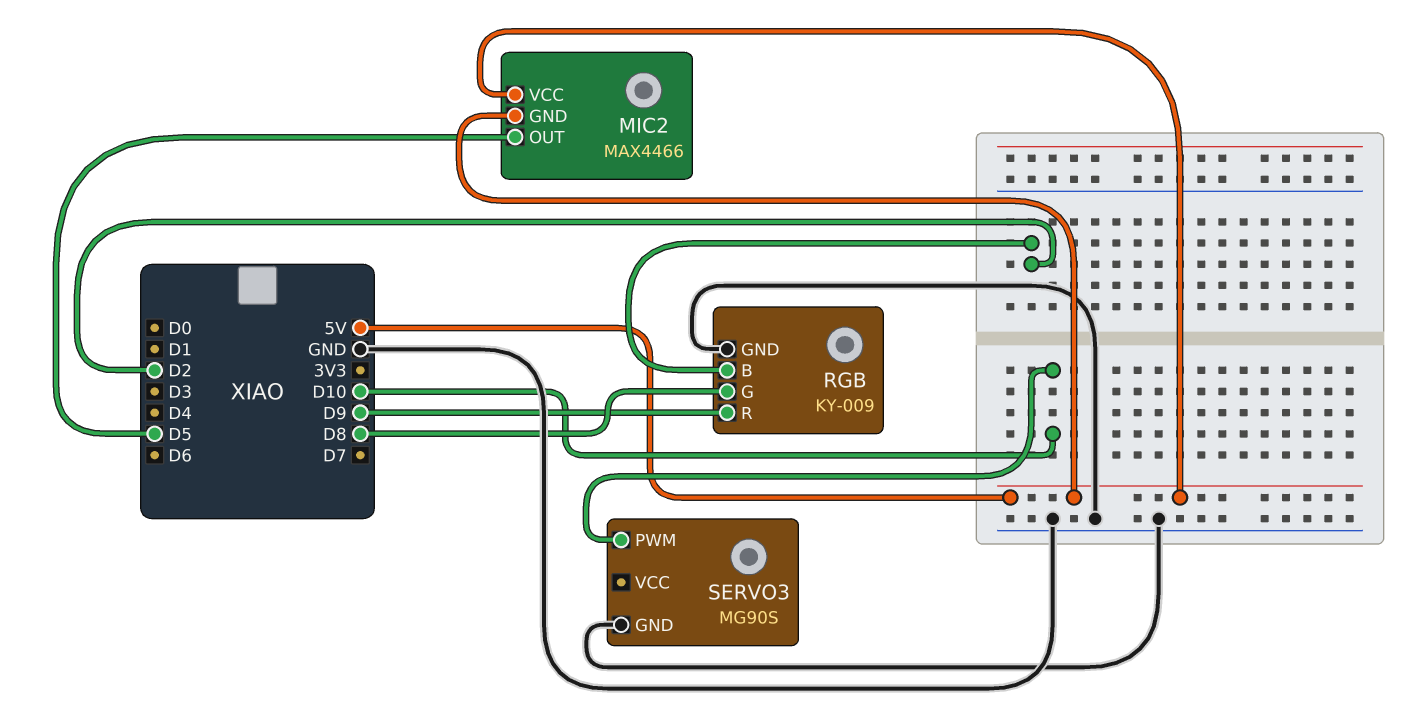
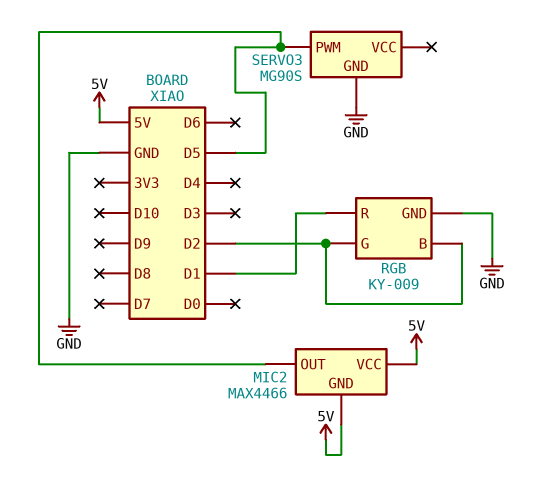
RGB pin G: D8 -> D2
RGB pin R: D9 -> D1
SERVO3 pin PWM: D10 -> D5

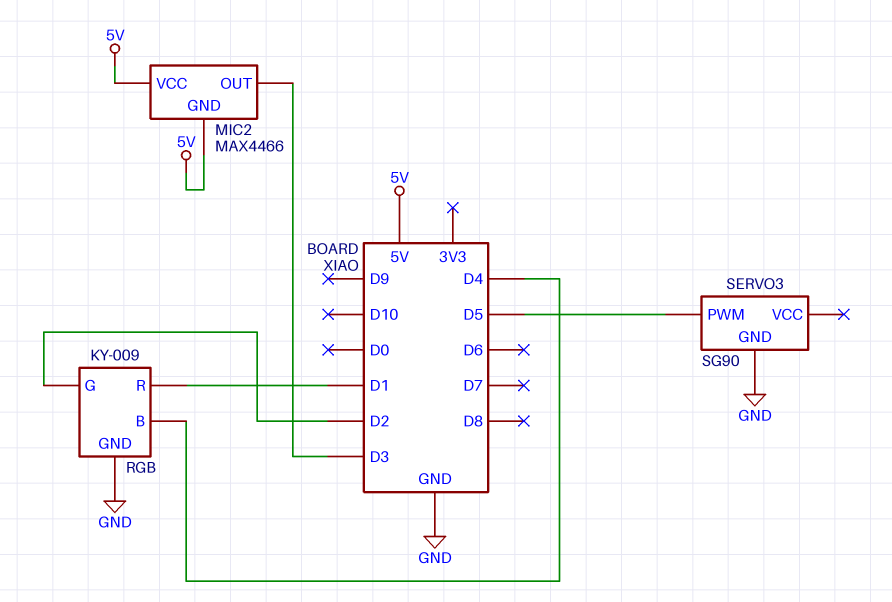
MIC2 pin OUT: D5 -> D3
RGB pin B: D2 -> D4
SERVO3: MG90S -> SG90

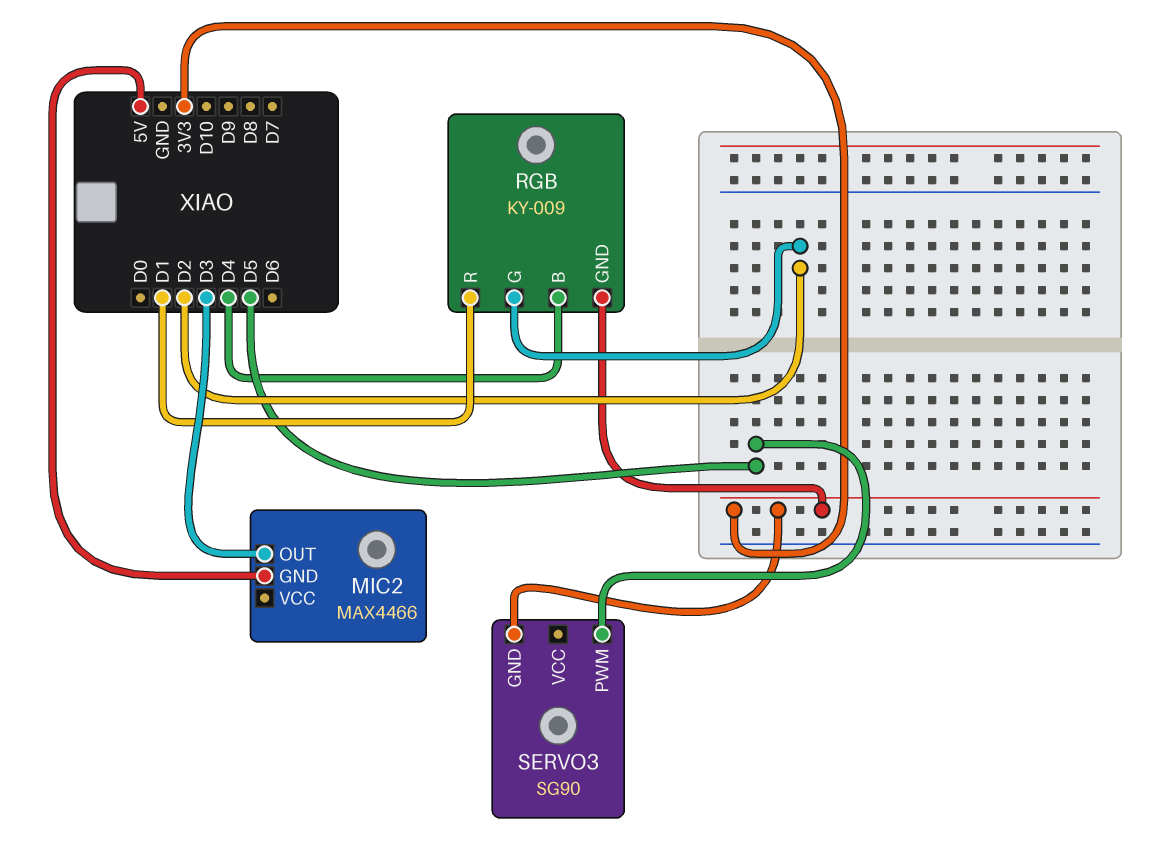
MIC2 pin VCC: 5V -> none
RGB pin GND: GND -> 3V3
SERVO3 pin GND: GND -> 3V3

